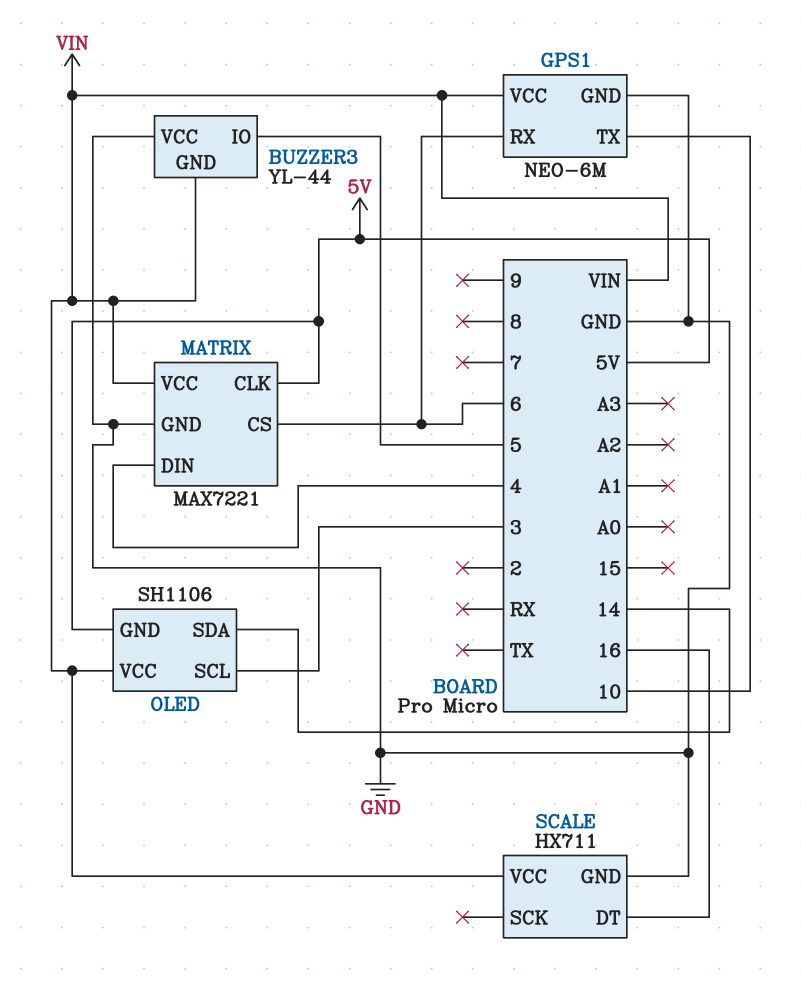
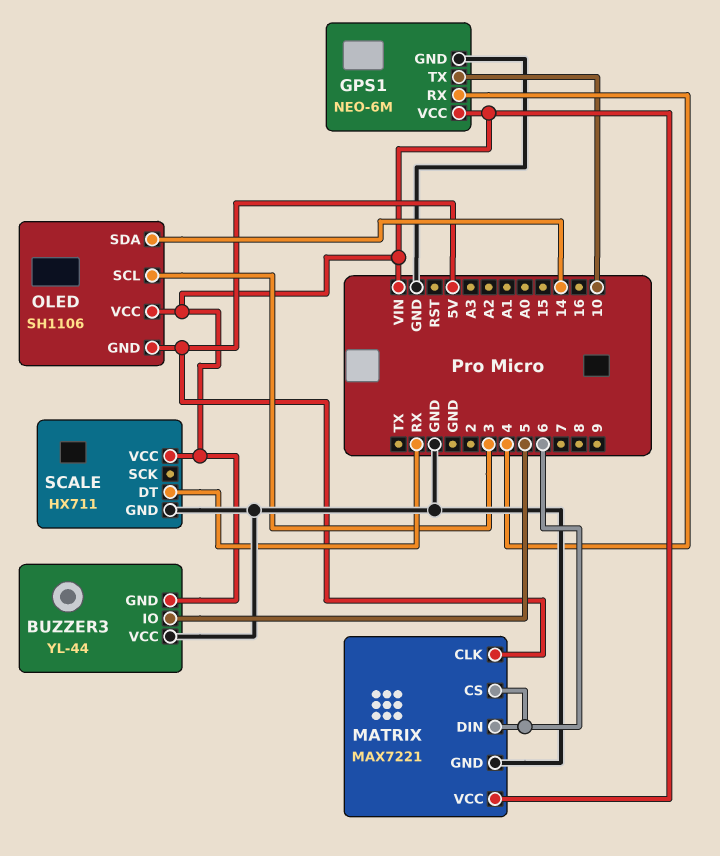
GPS1 pin RX: 6 -> 4
MATRIX pin DIN: 4 -> 6
SCALE pin DT: 16 -> RX

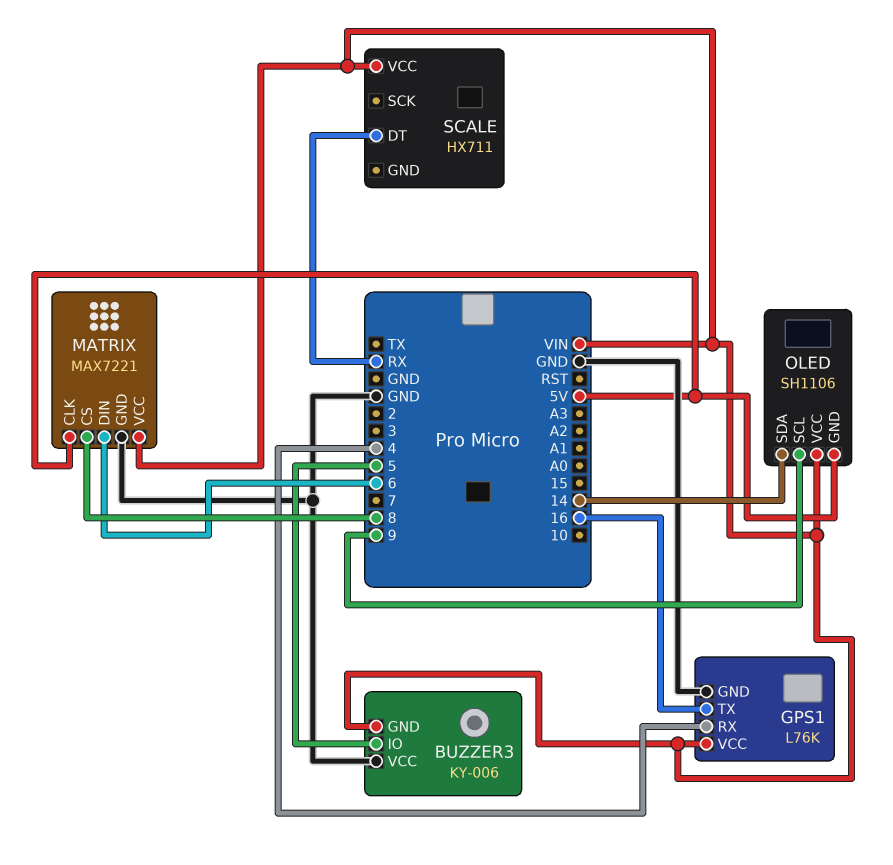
BUZZER3: YL-44 -> KY-006
GPS1: NEO-6M -> L76K
GPS1 pin TX: 10 -> 16
MATRIX pin CS: 6 -> 8
OLED pin SCL: 3 -> 9
SCALE pin GND: GND -> none

